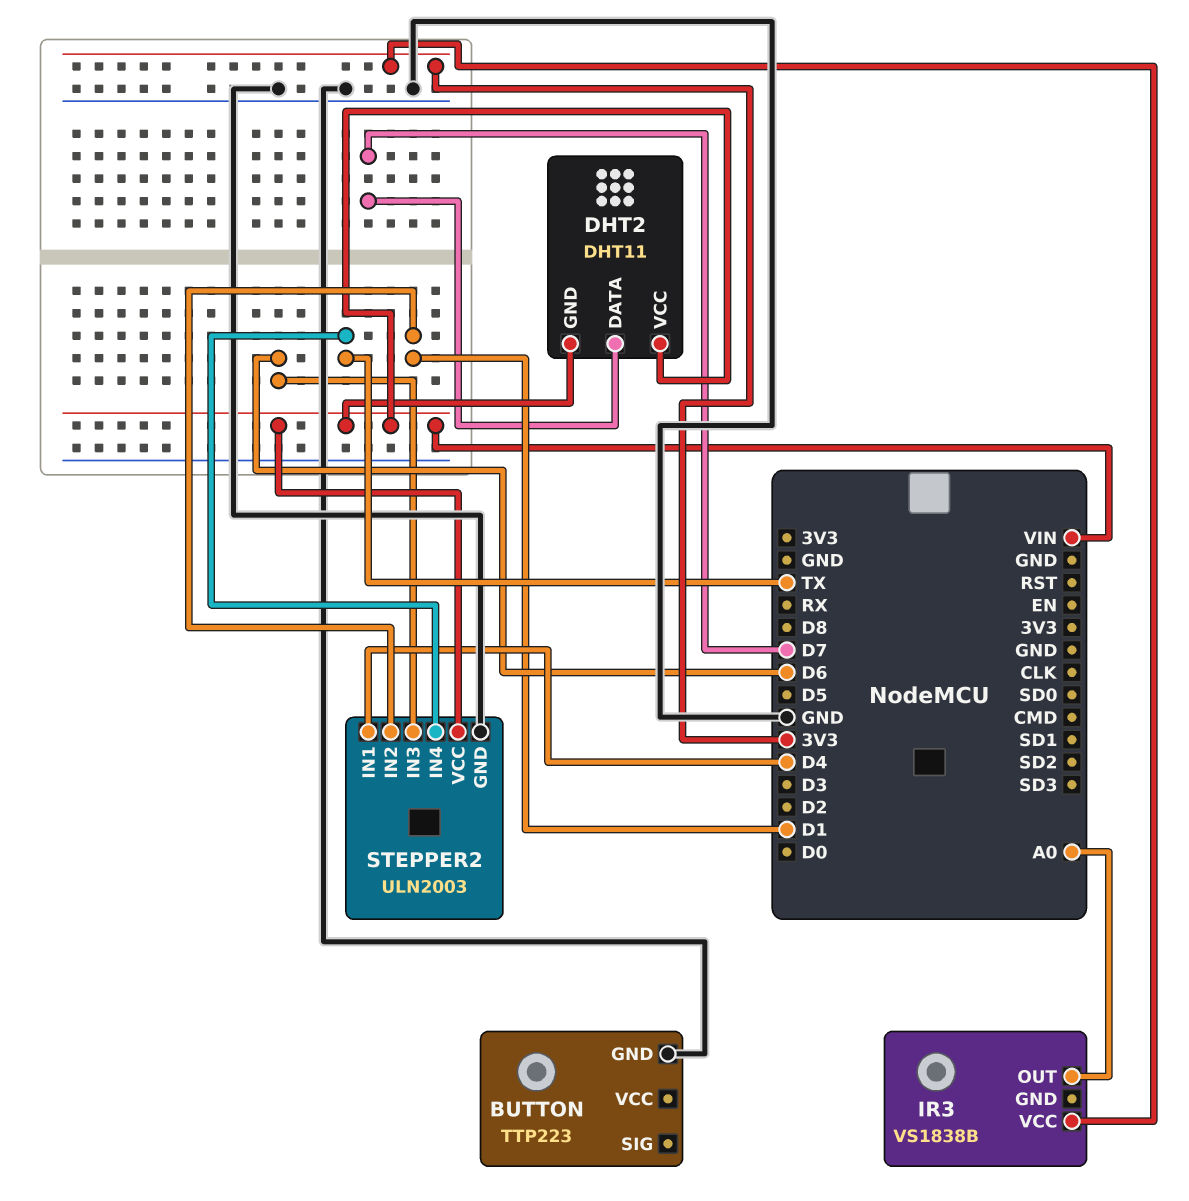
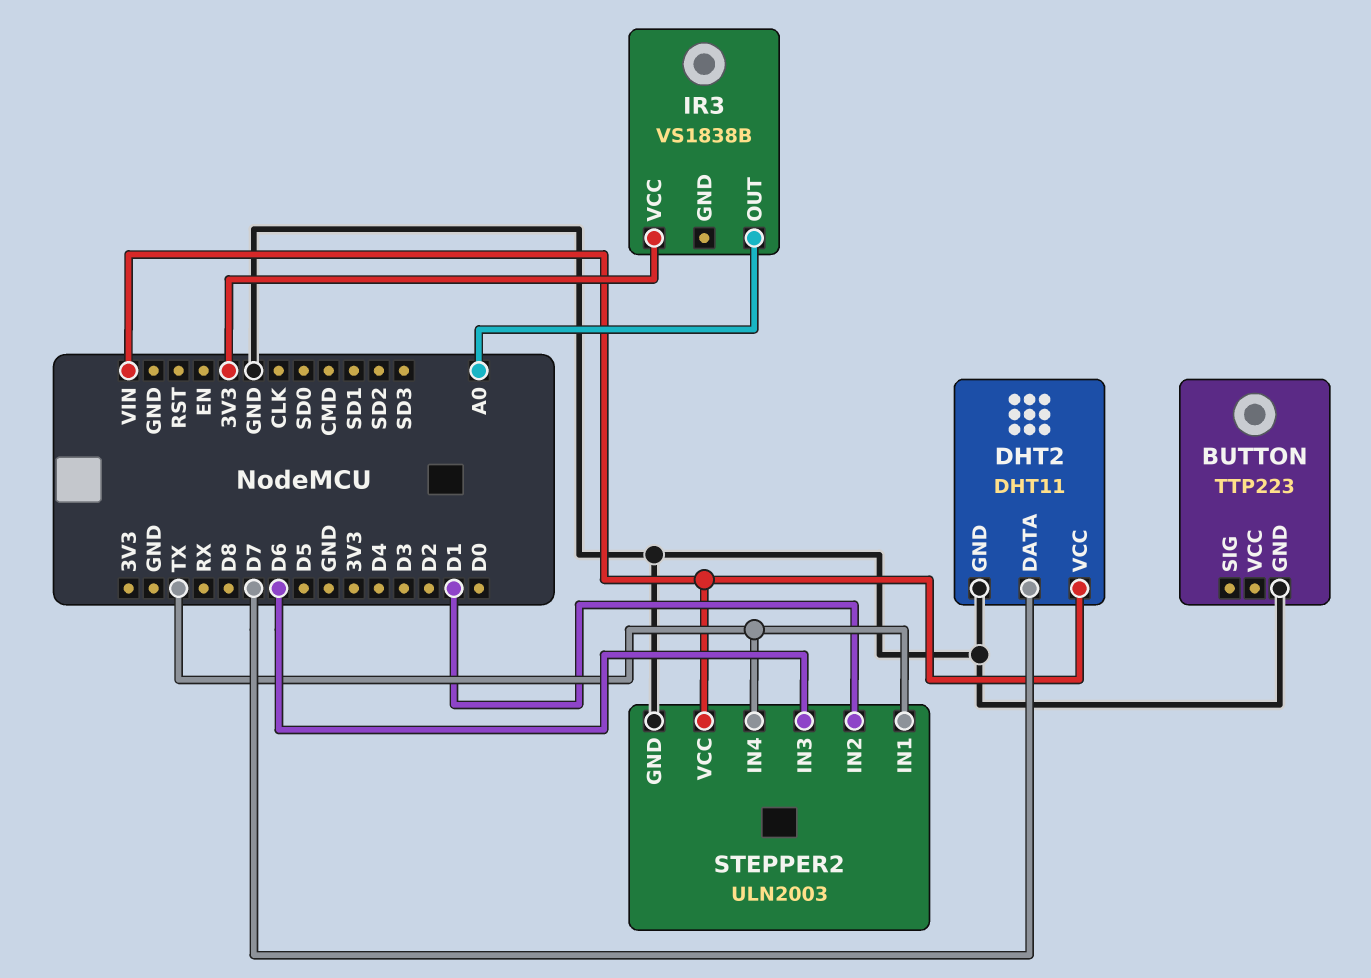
DHT2 pin GND: VIN -> GND
STEPPER2 pin IN1: D4 -> TX

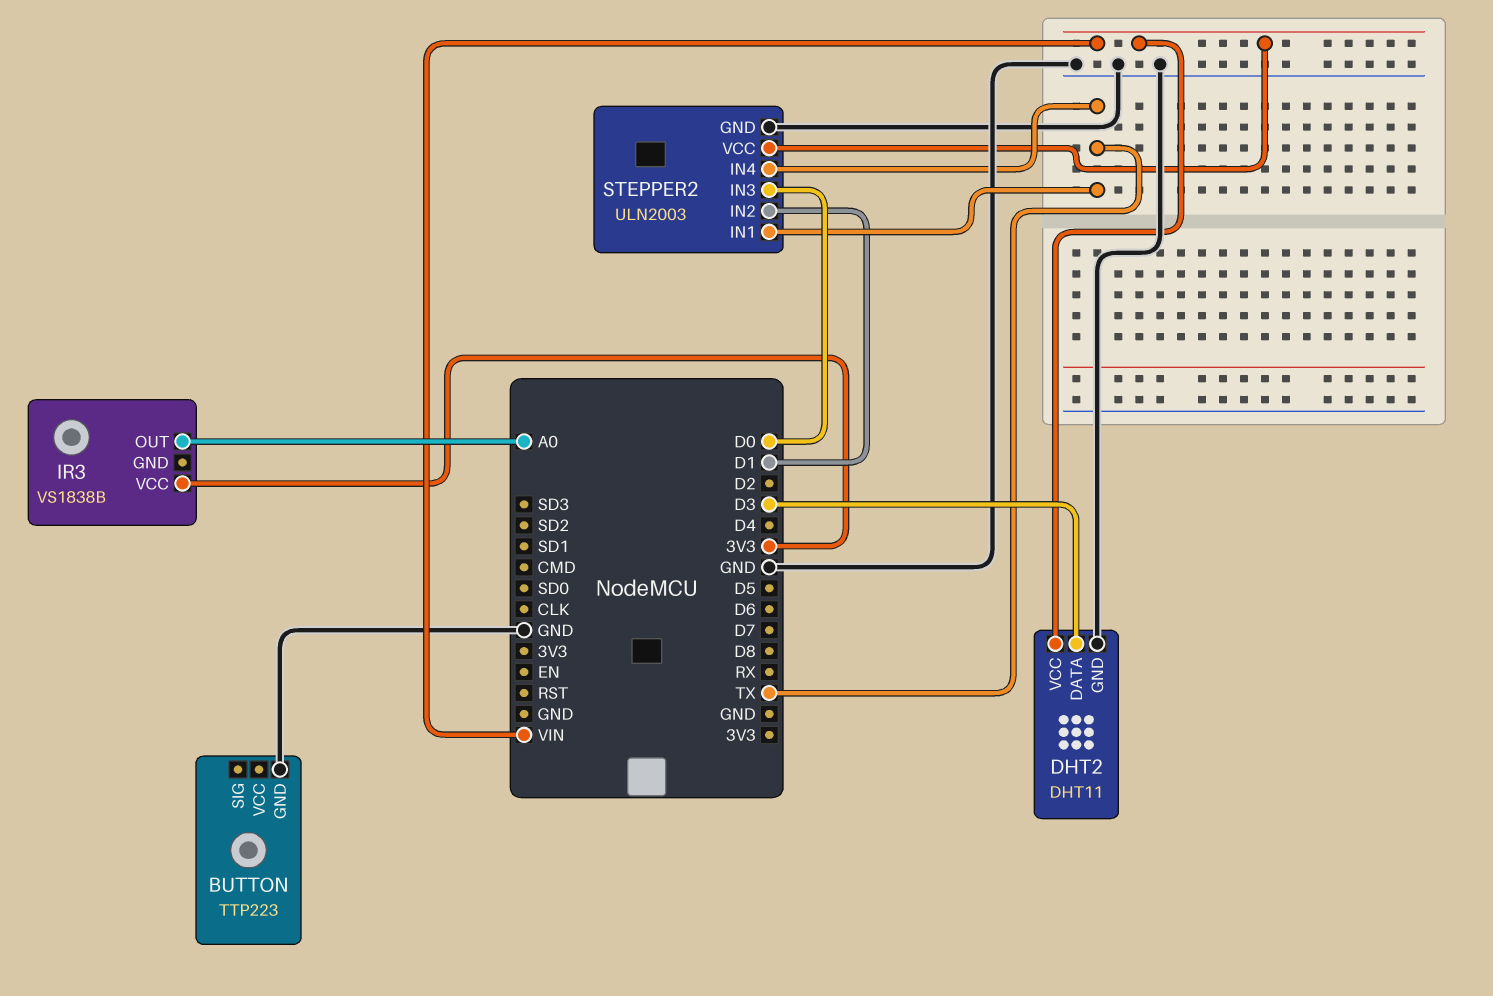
DHT2 pin DATA: D7 -> D3
STEPPER2 pin IN3: D6 -> D0

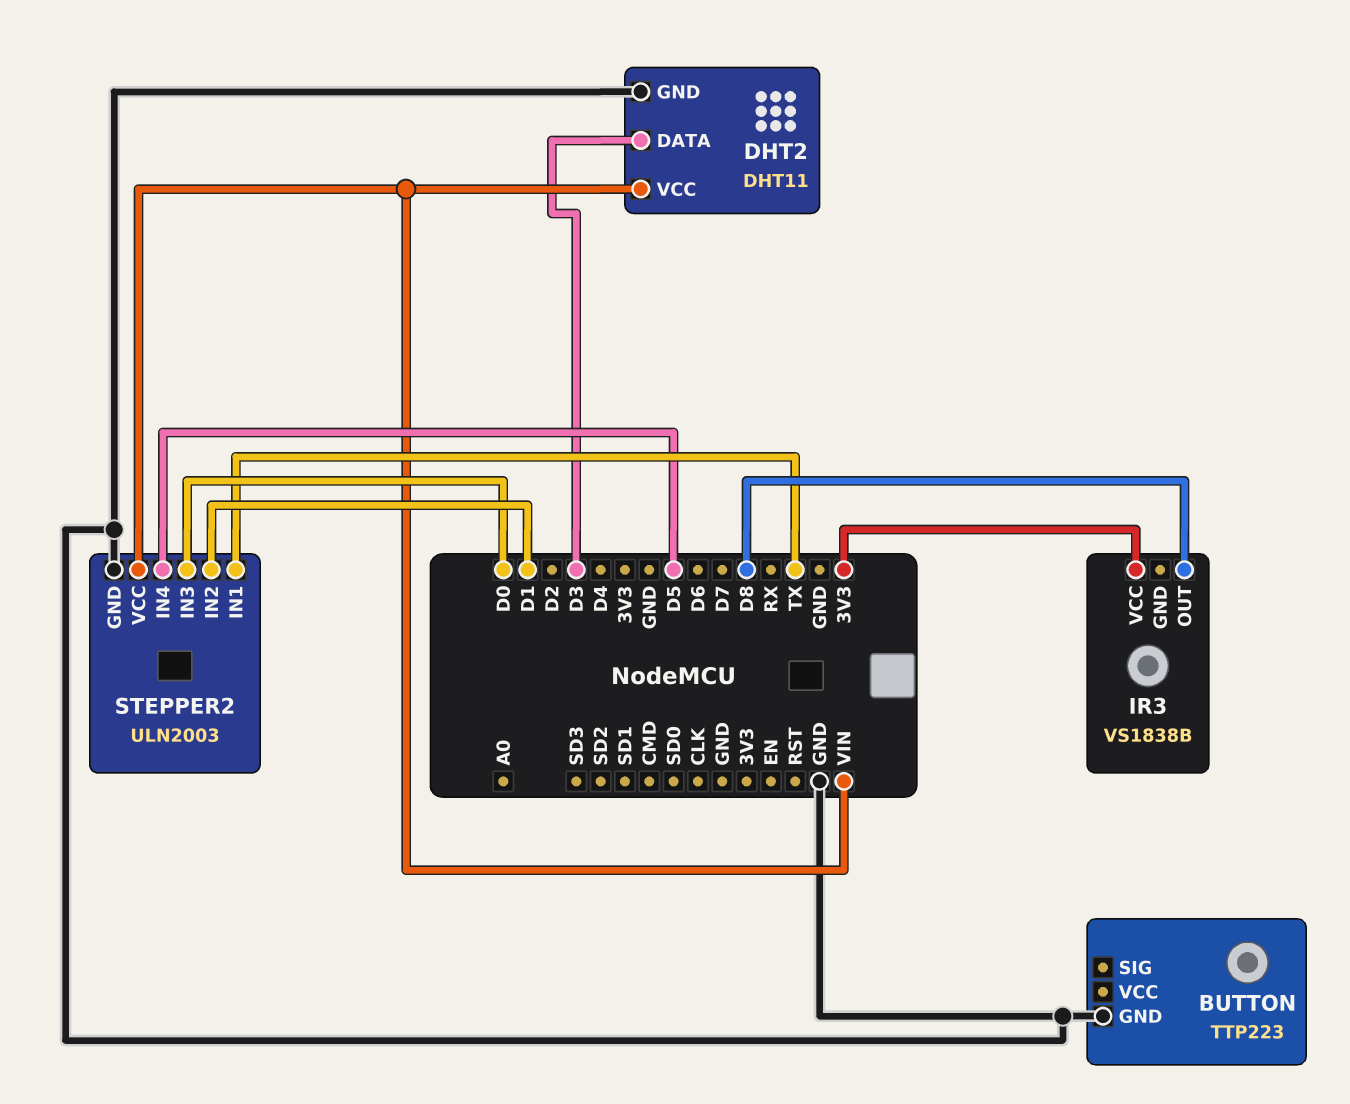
IR3 pin OUT: A0 -> D8
STEPPER2 pin IN4: TX -> D5

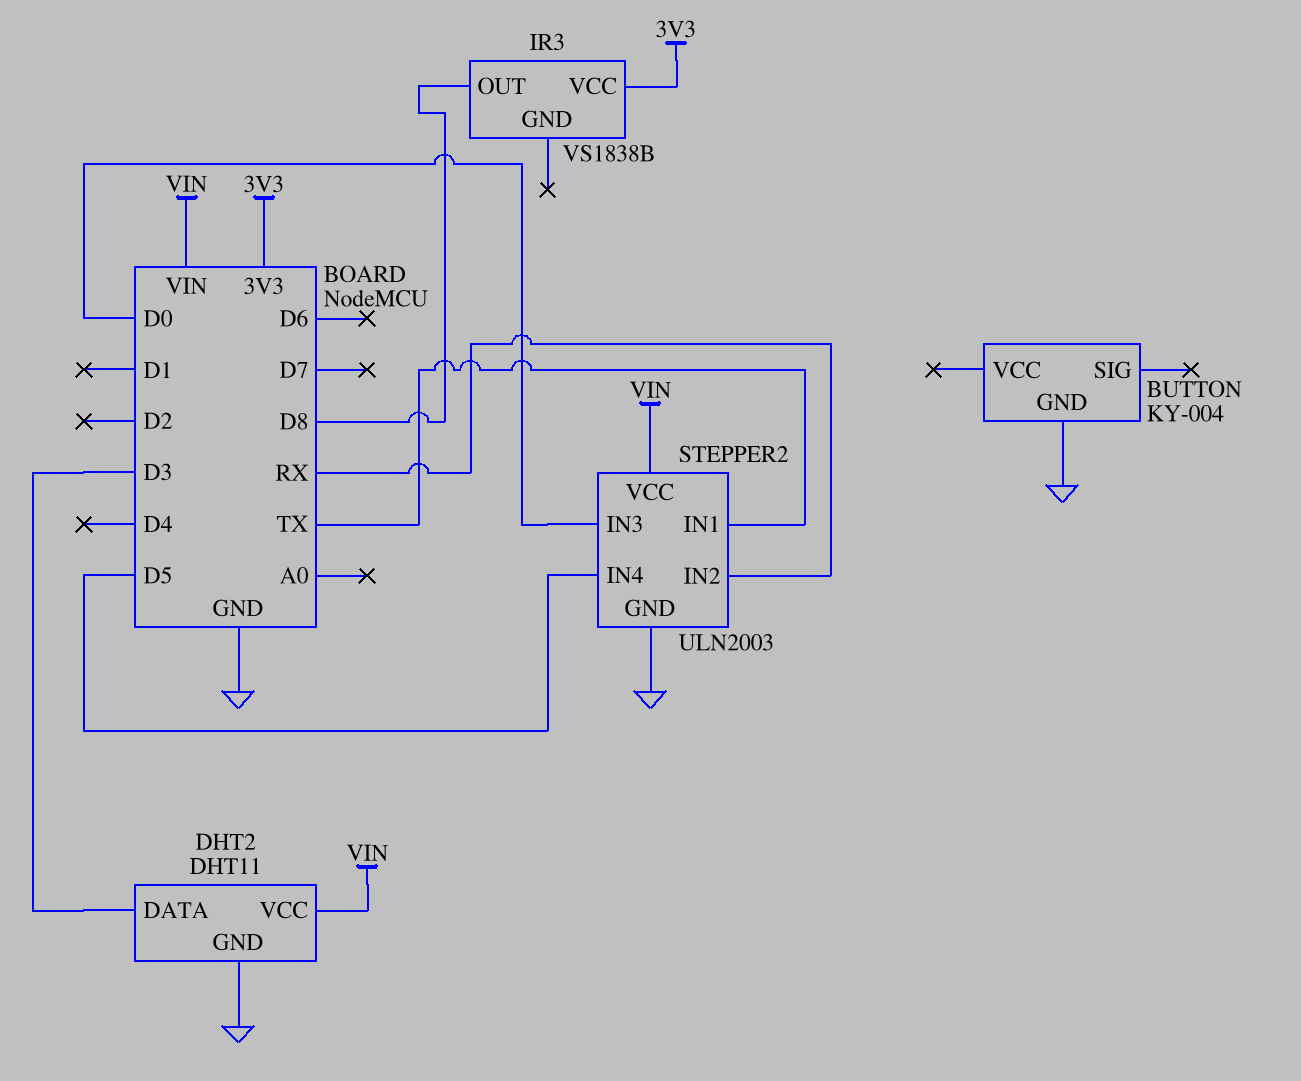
BUTTON: TTP223 -> KY-004
STEPPER2 pin IN2: D1 -> RX

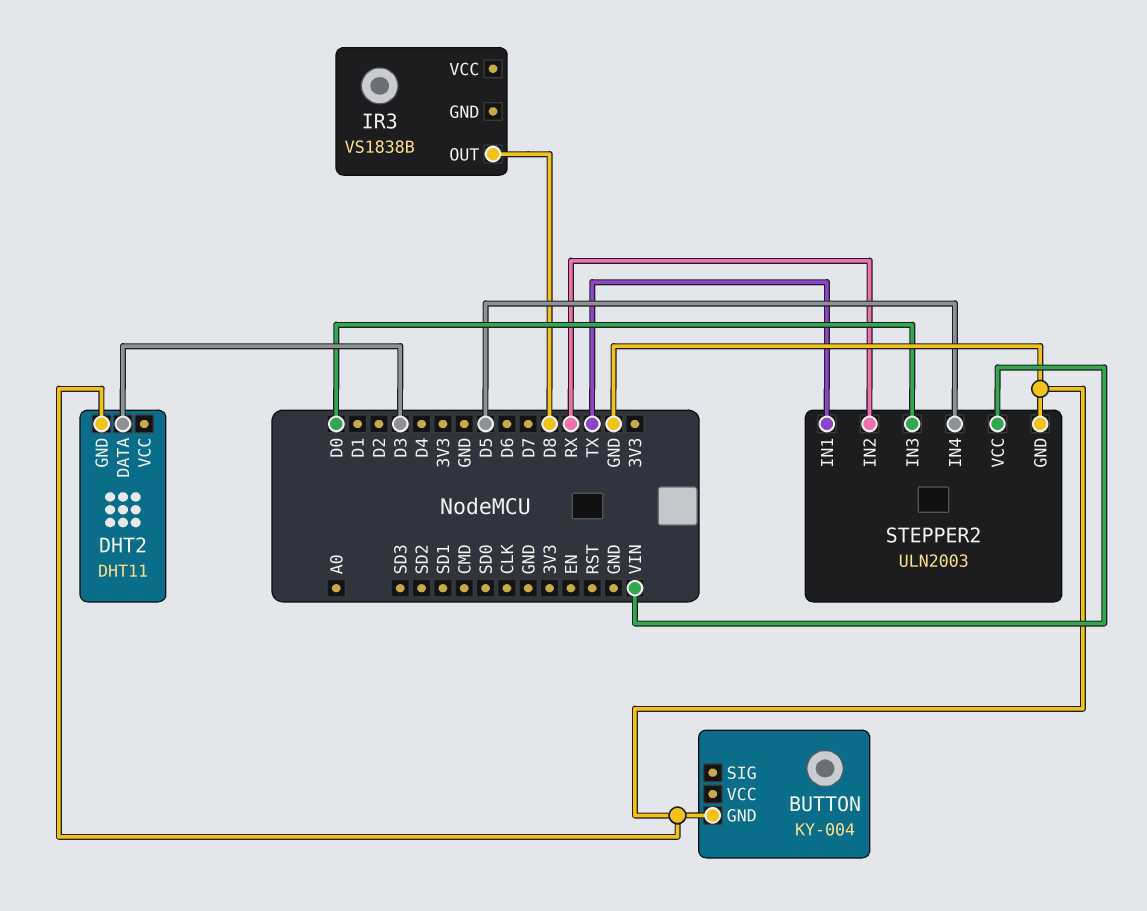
DHT2 pin VCC: VIN -> none
IR3 pin VCC: 3V3 -> none

